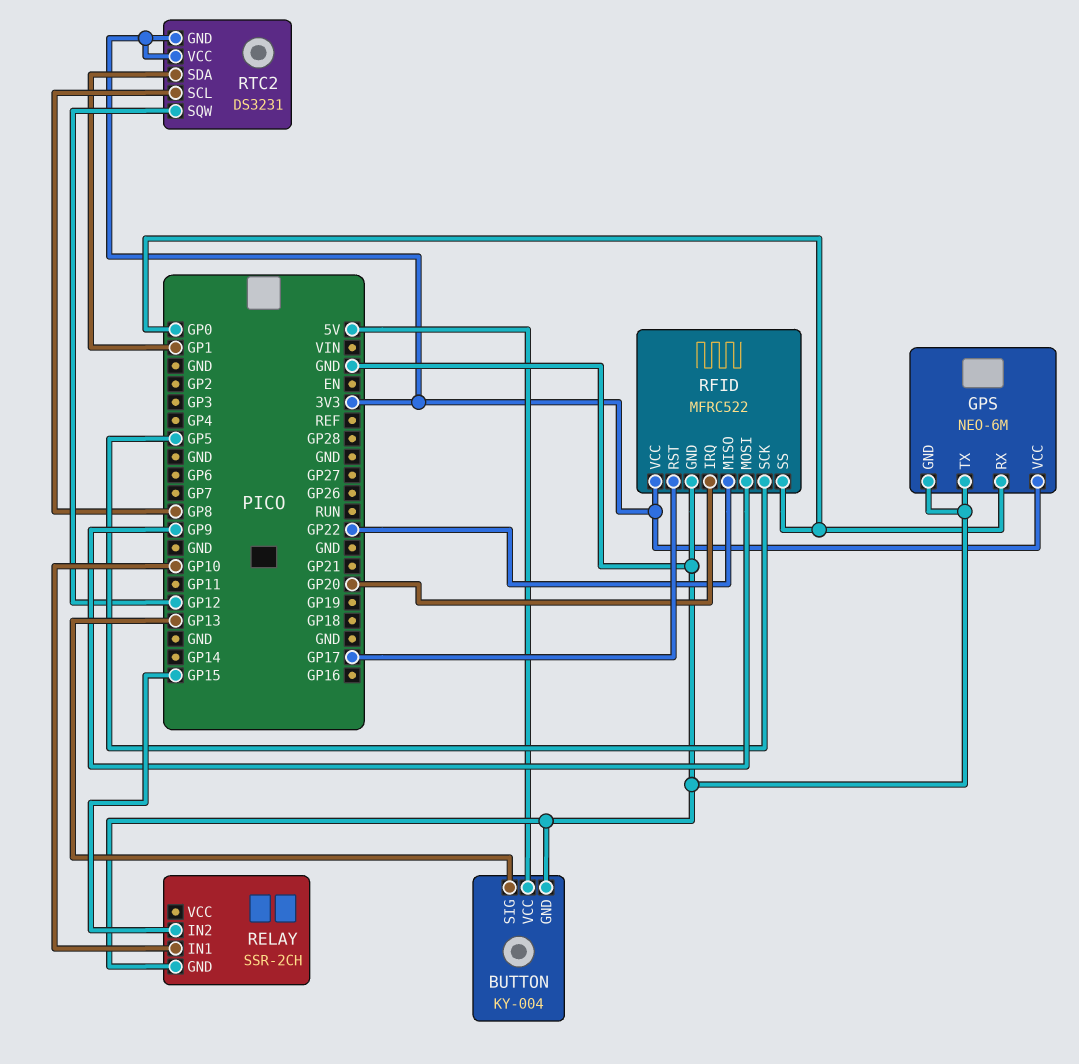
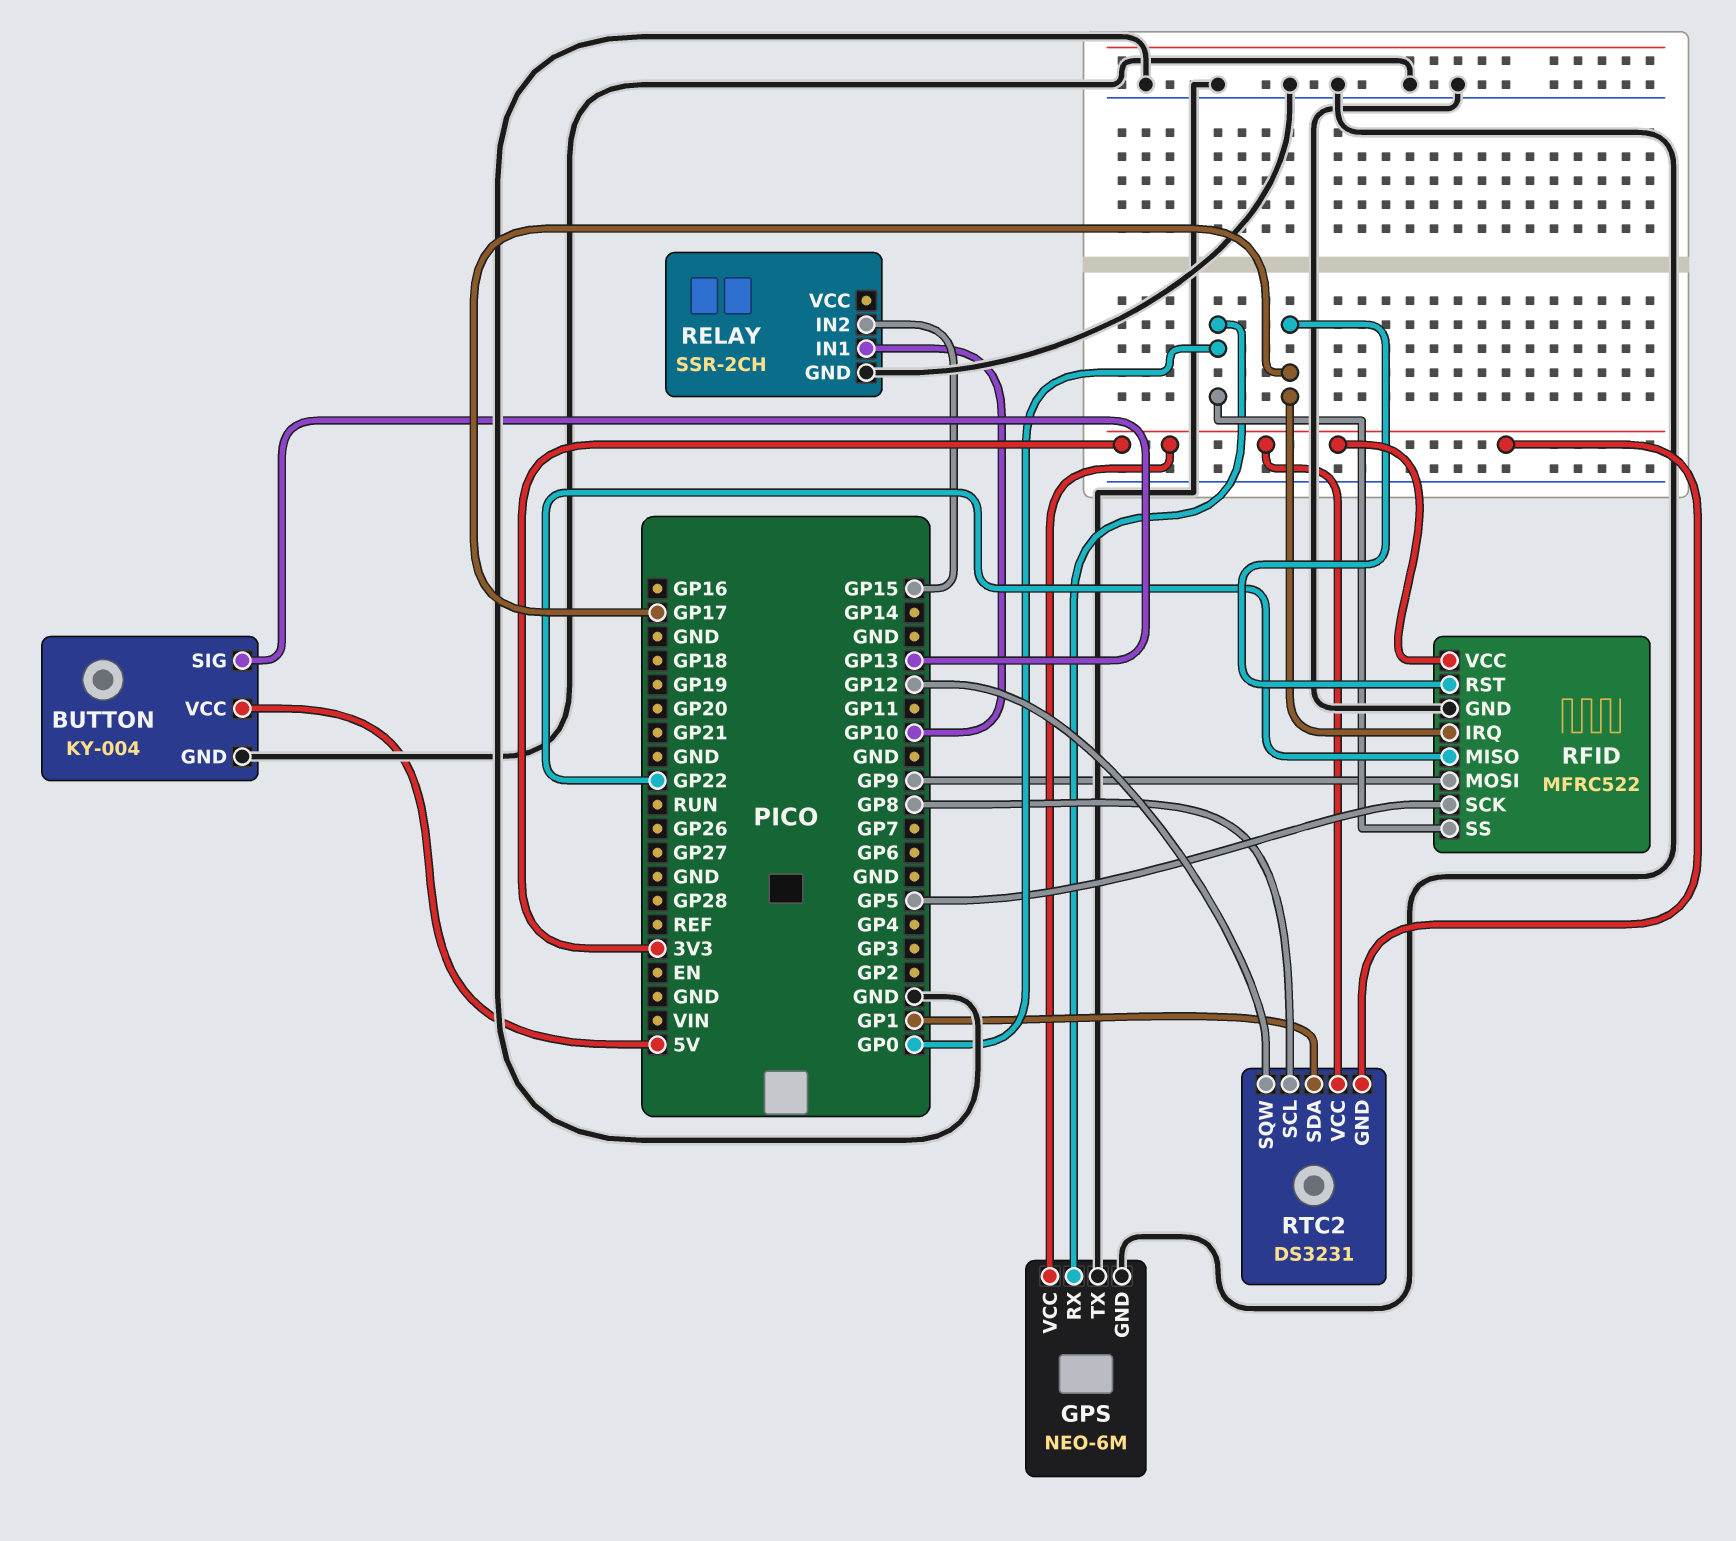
RFID pin IRQ: GP20 -> GP17

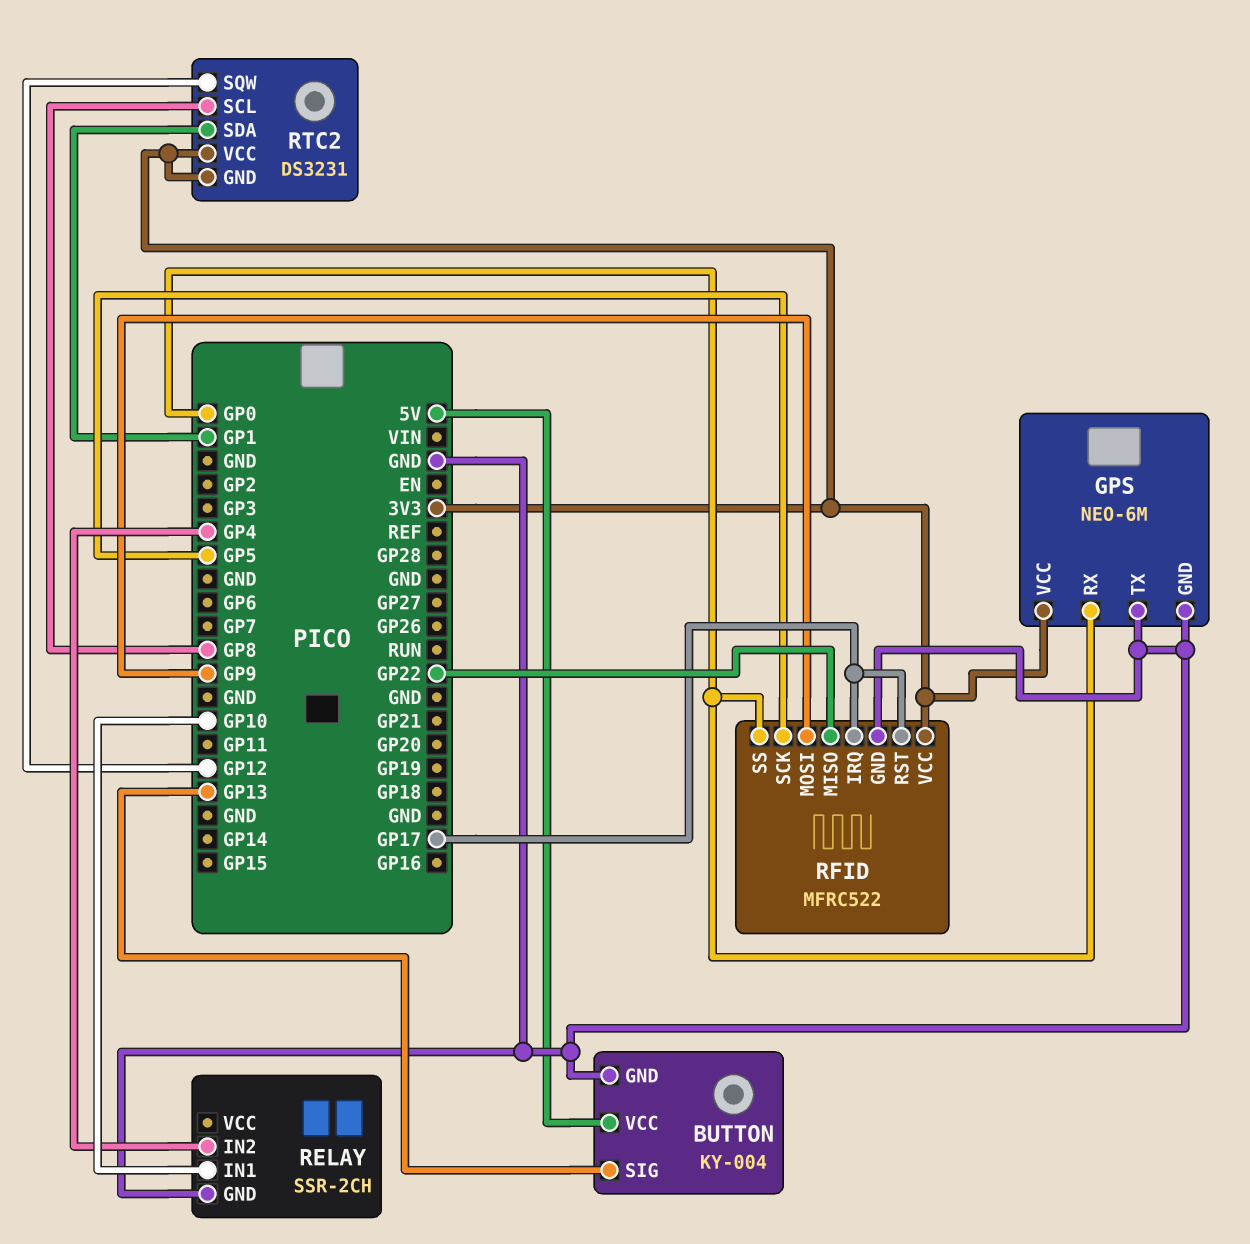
RELAY pin IN2: GP15 -> GP4

